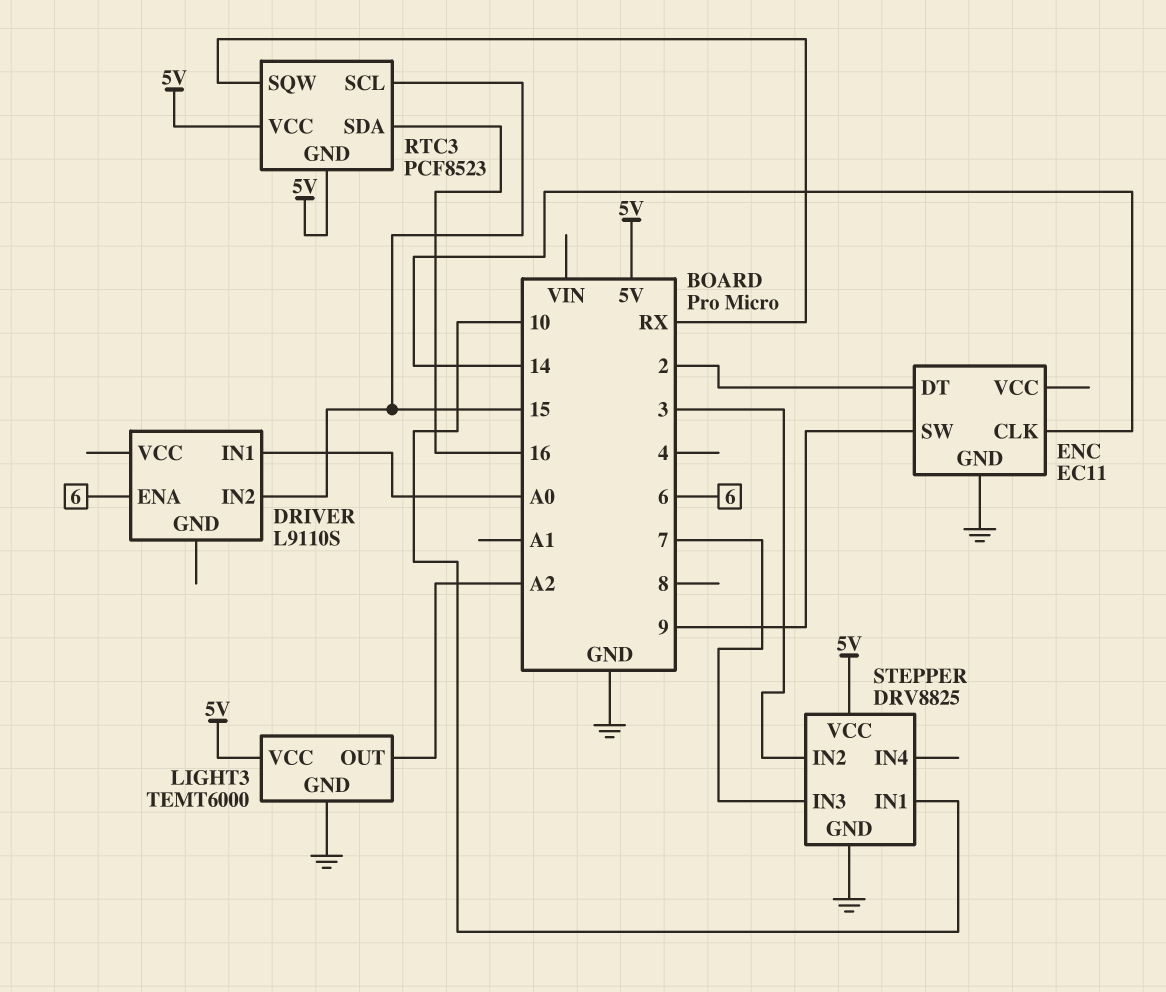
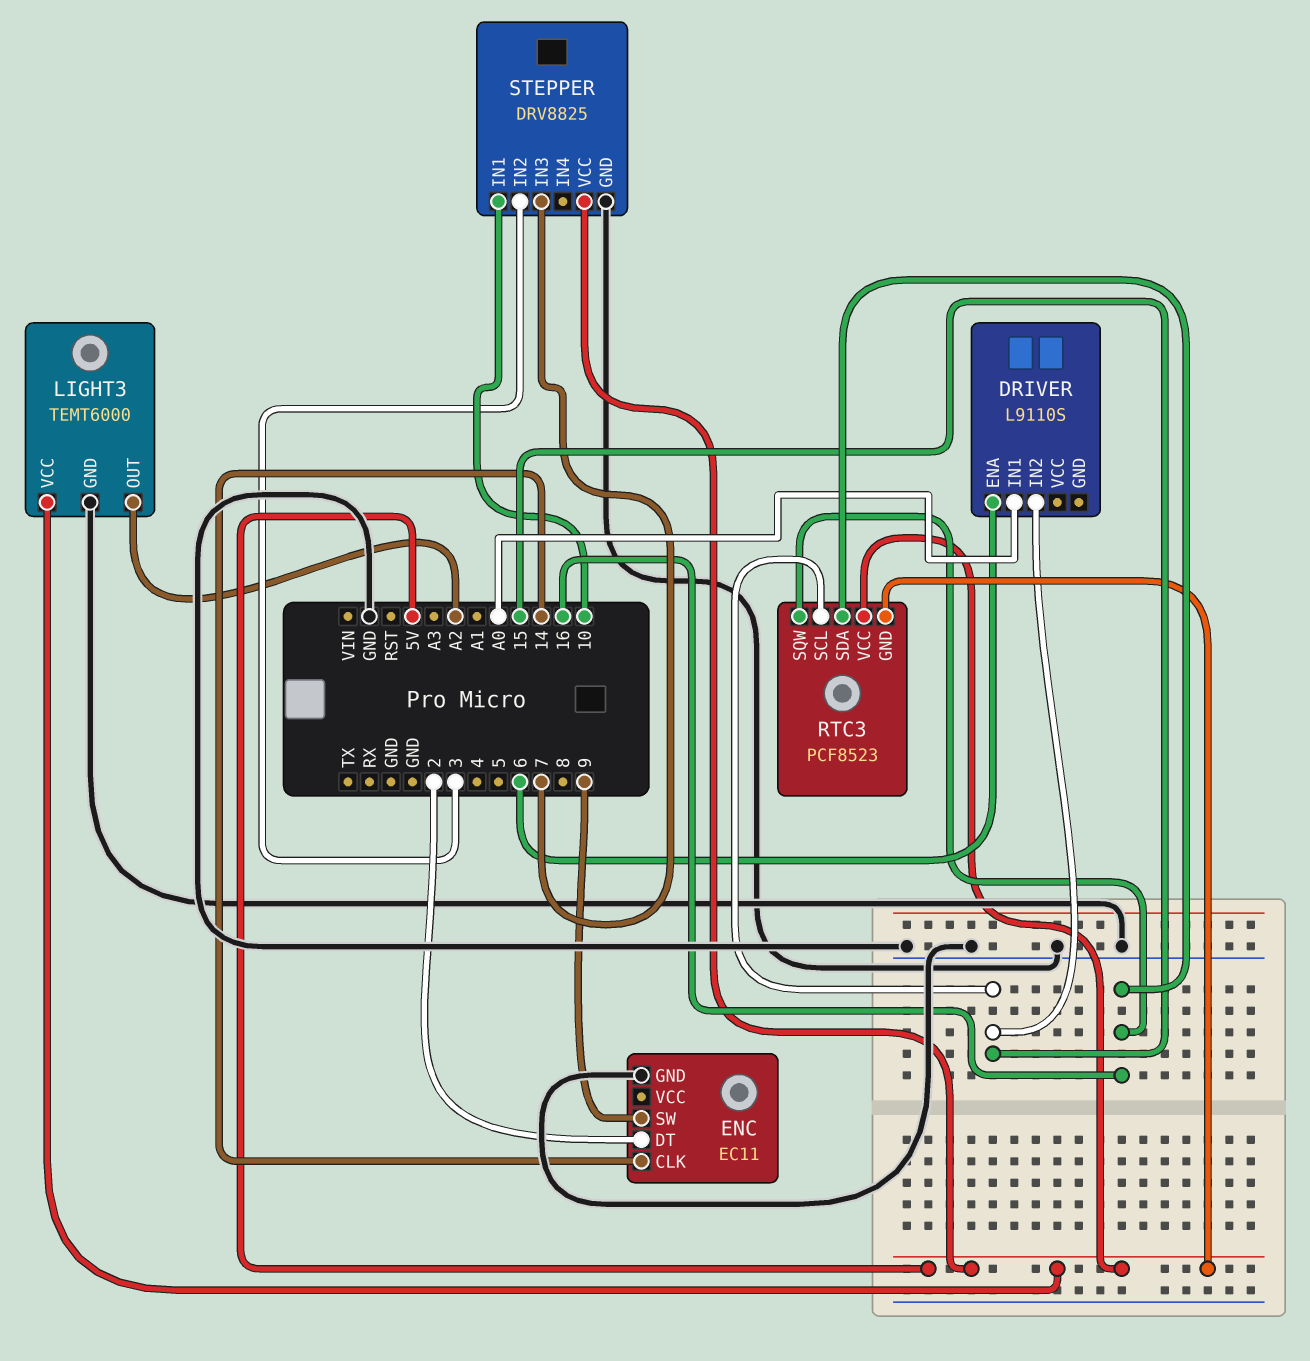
RTC3 pin SQW: RX -> 16

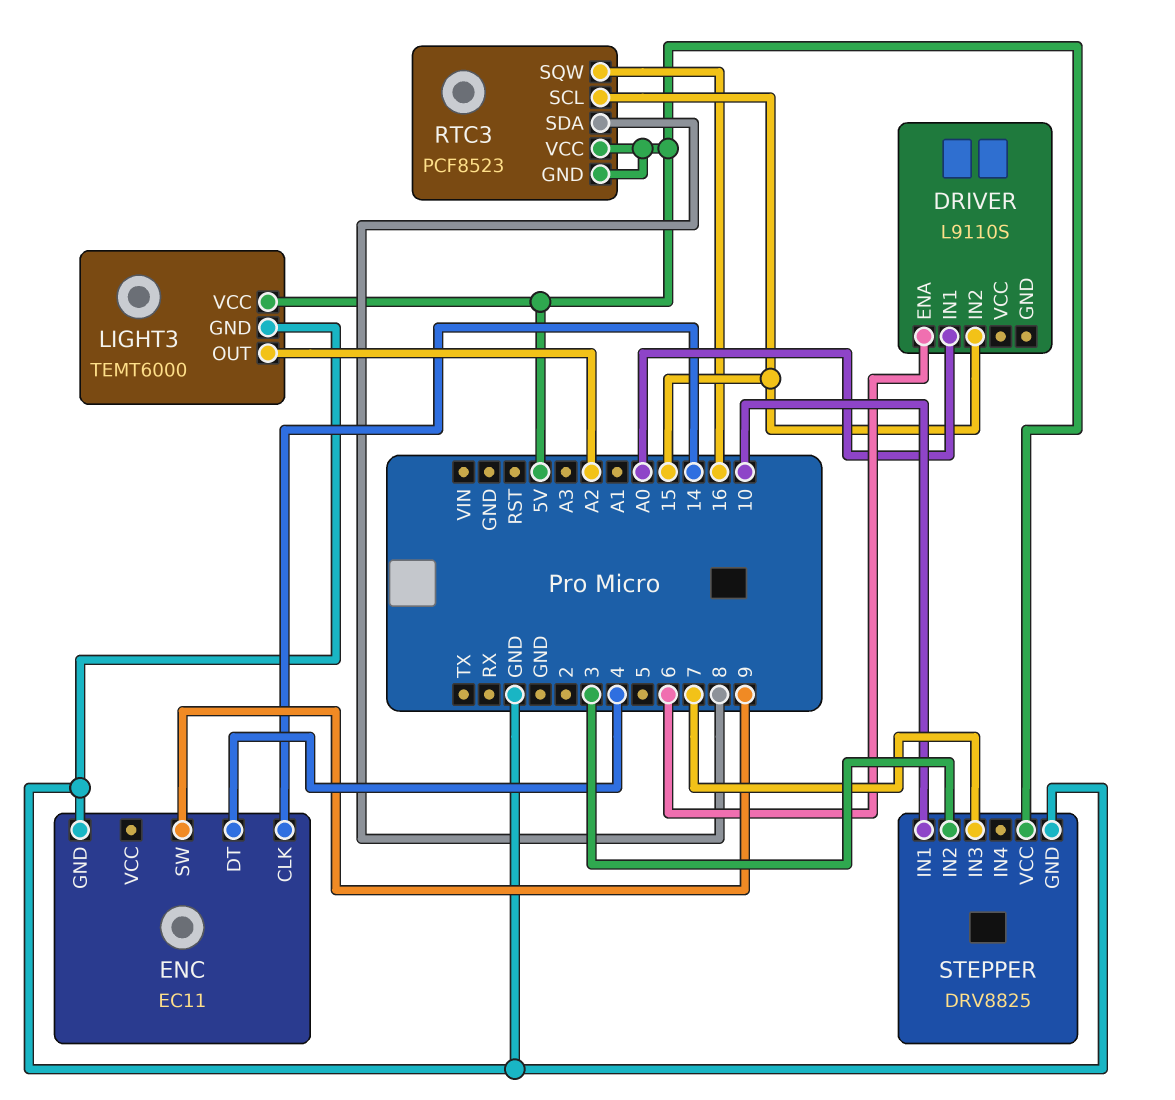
ENC pin DT: 2 -> 4
RTC3 pin SDA: 16 -> 8

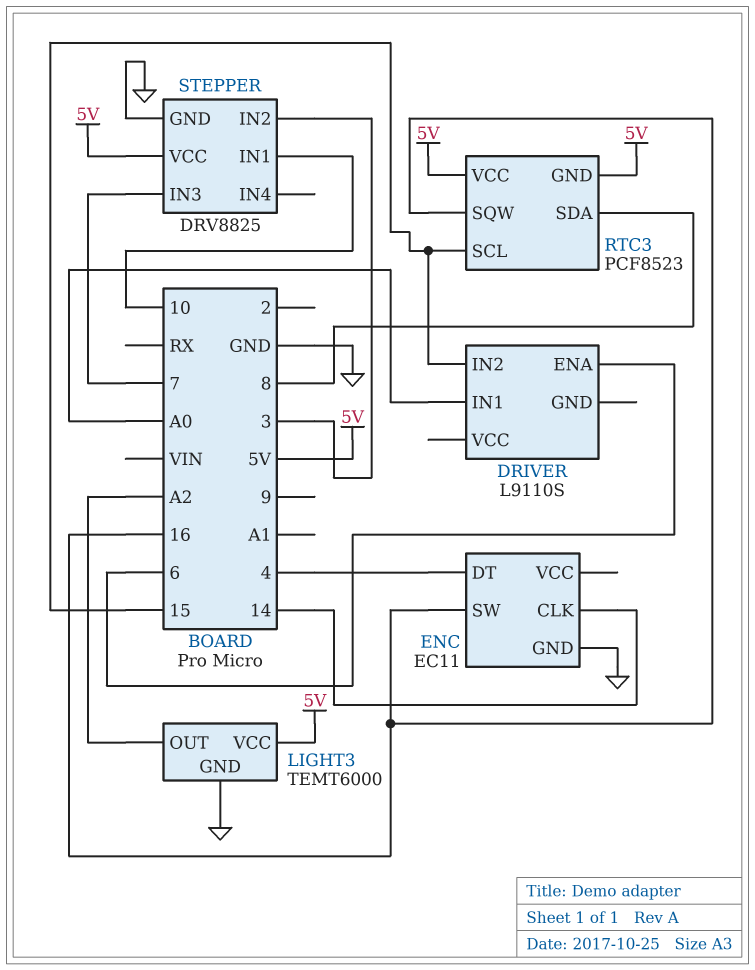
ENC pin SW: 9 -> 16

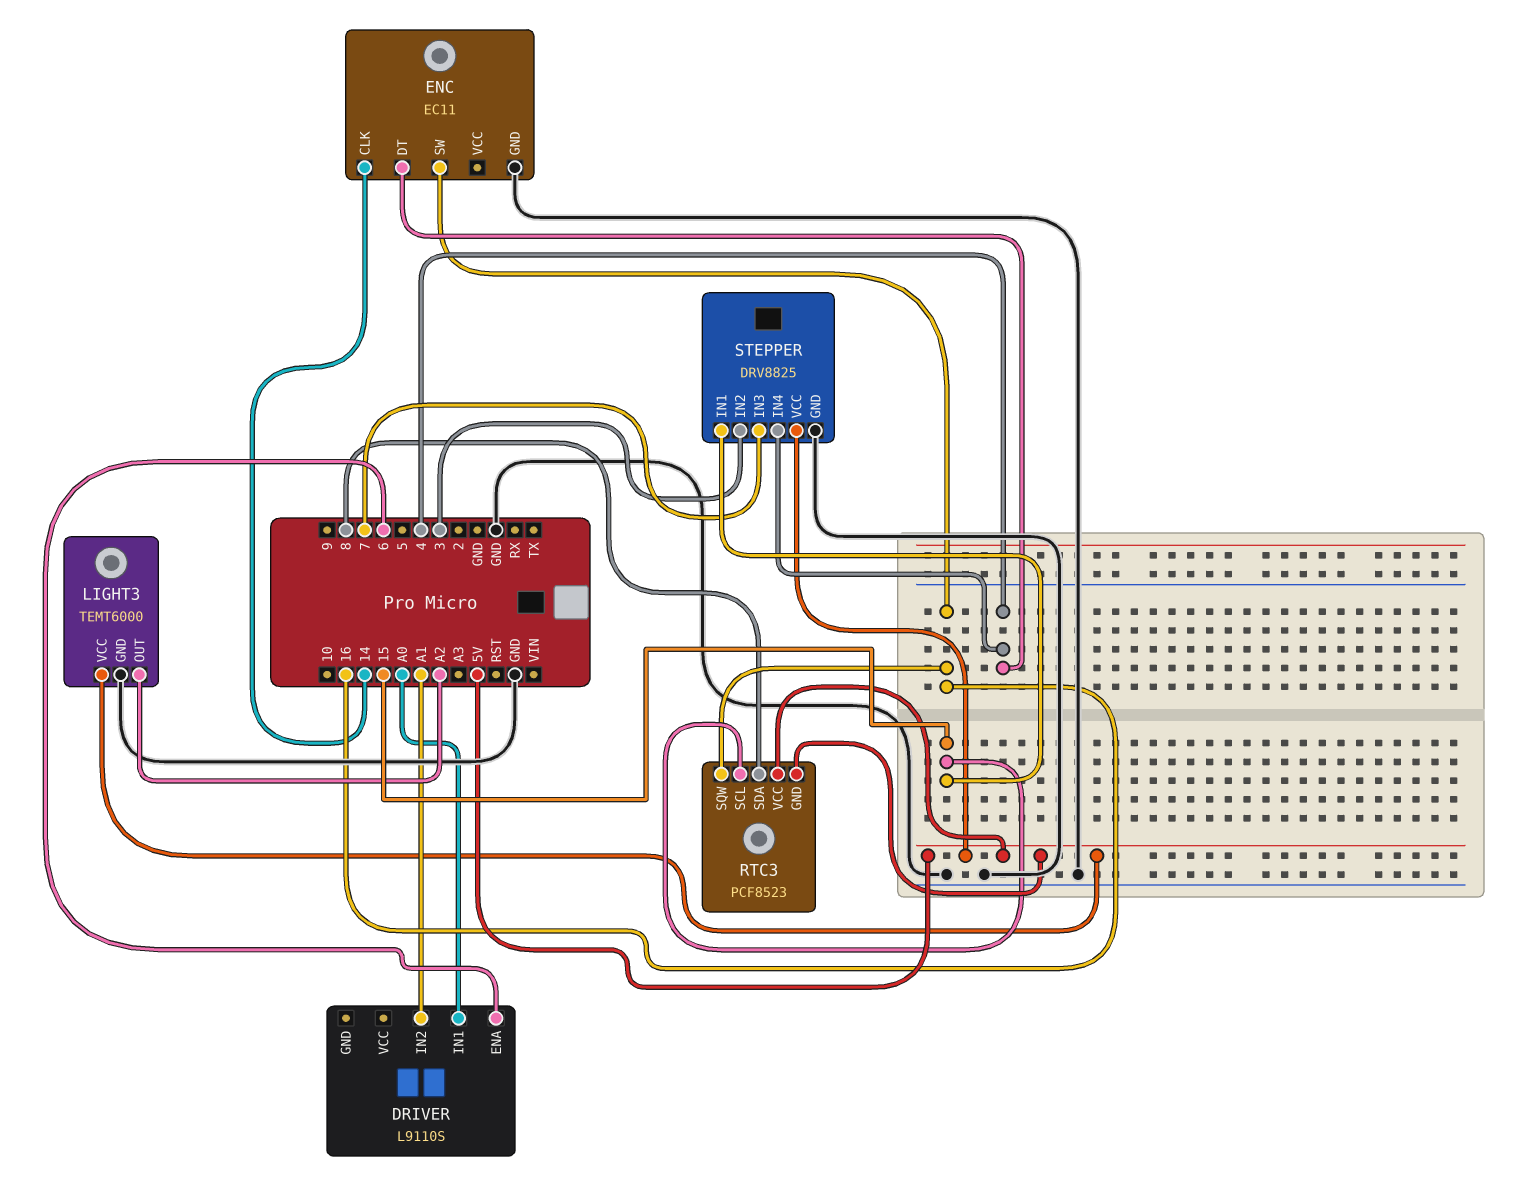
DRIVER pin IN2: 15 -> A1
STEPPER pin IN1: 10 -> 15
STEPPER pin IN4: none -> 4

